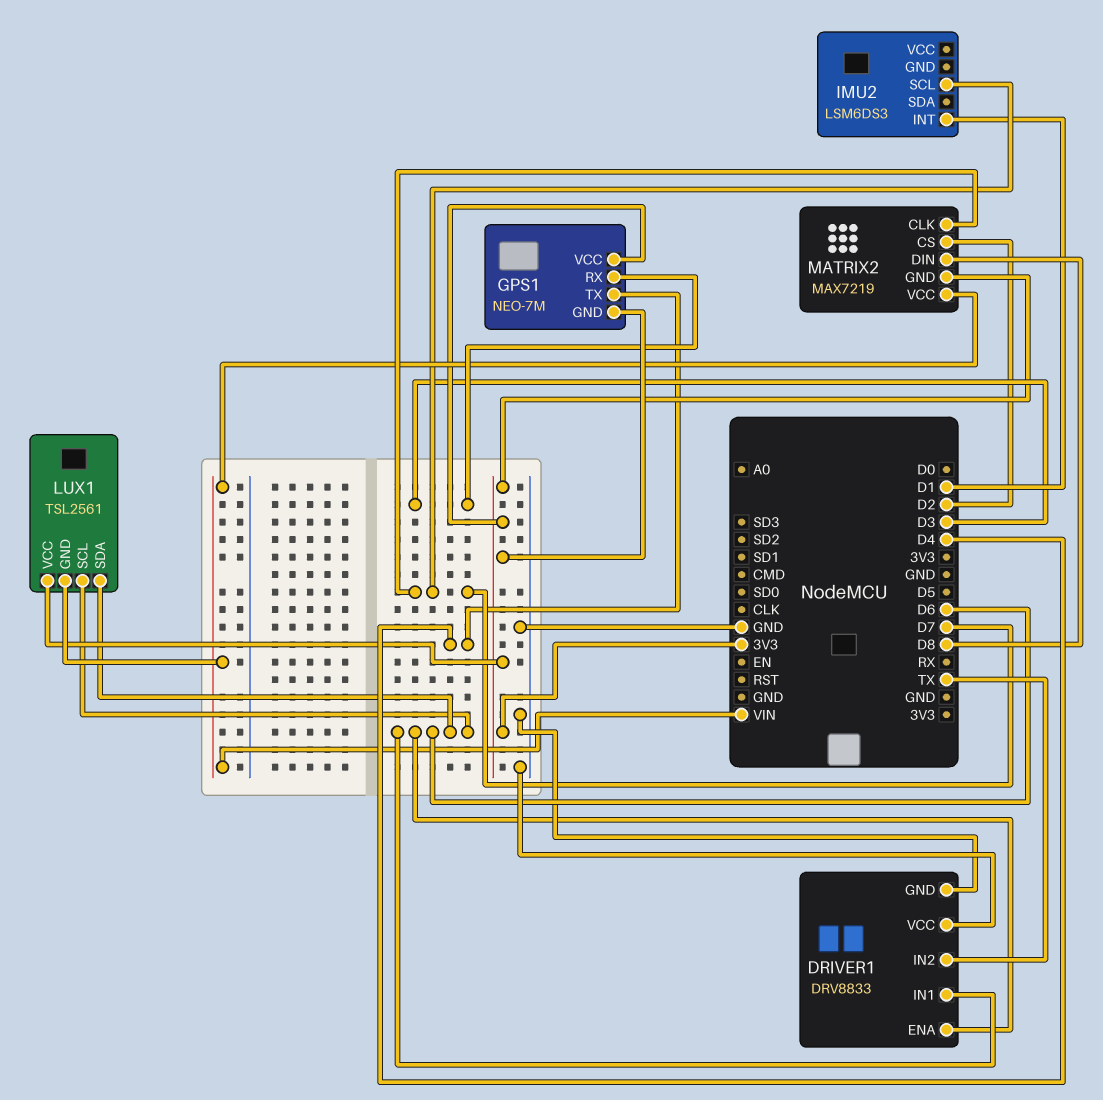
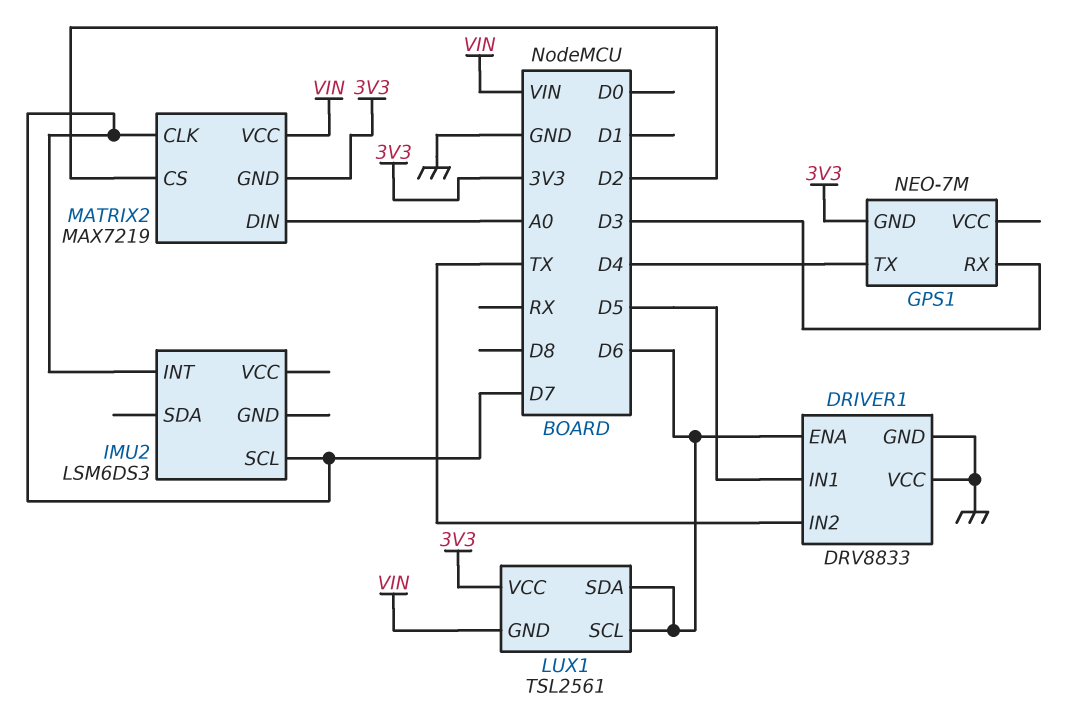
DRIVER1 pin IN1: D6 -> D5
GPS1 pin VCC: 3V3 -> none
IMU2 pin INT: D1 -> D7
MATRIX2 pin DIN: D8 -> A0

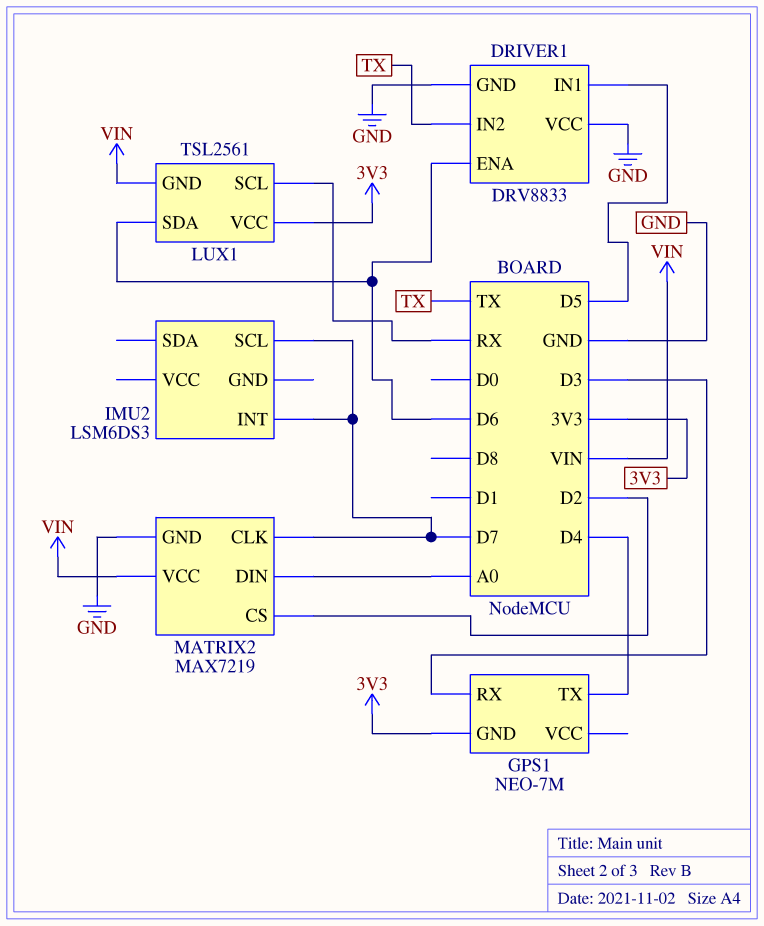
LUX1 pin SCL: D6 -> RX
MATRIX2 pin GND: 3V3 -> GND

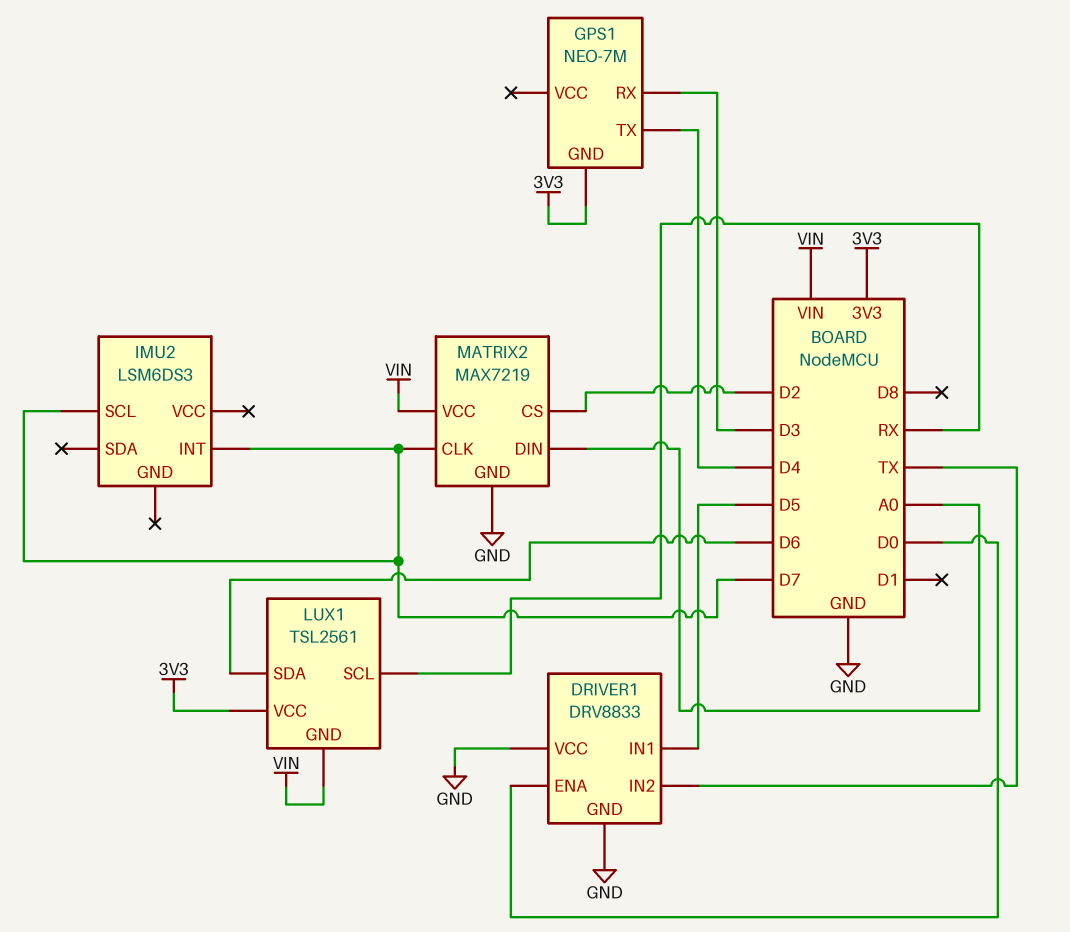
DRIVER1 pin ENA: D6 -> D0

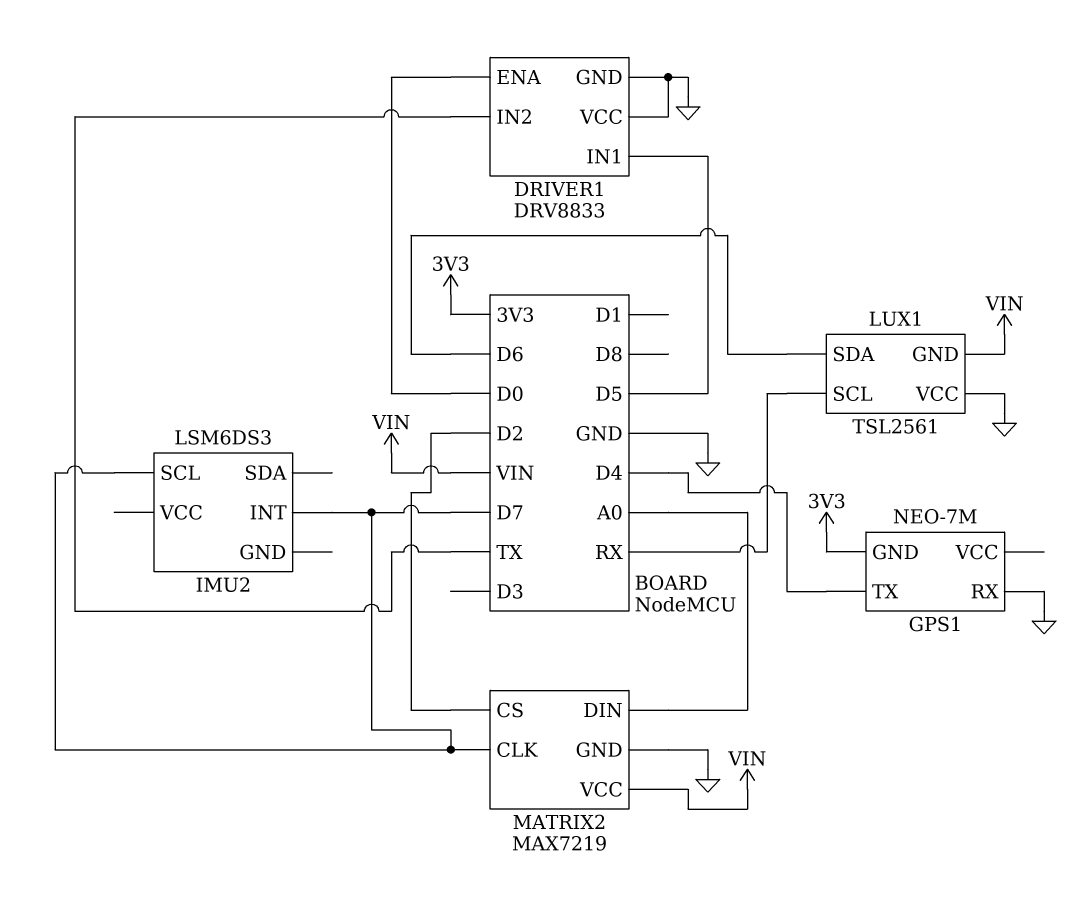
GPS1 pin RX: D3 -> GND
LUX1 pin VCC: 3V3 -> GND

